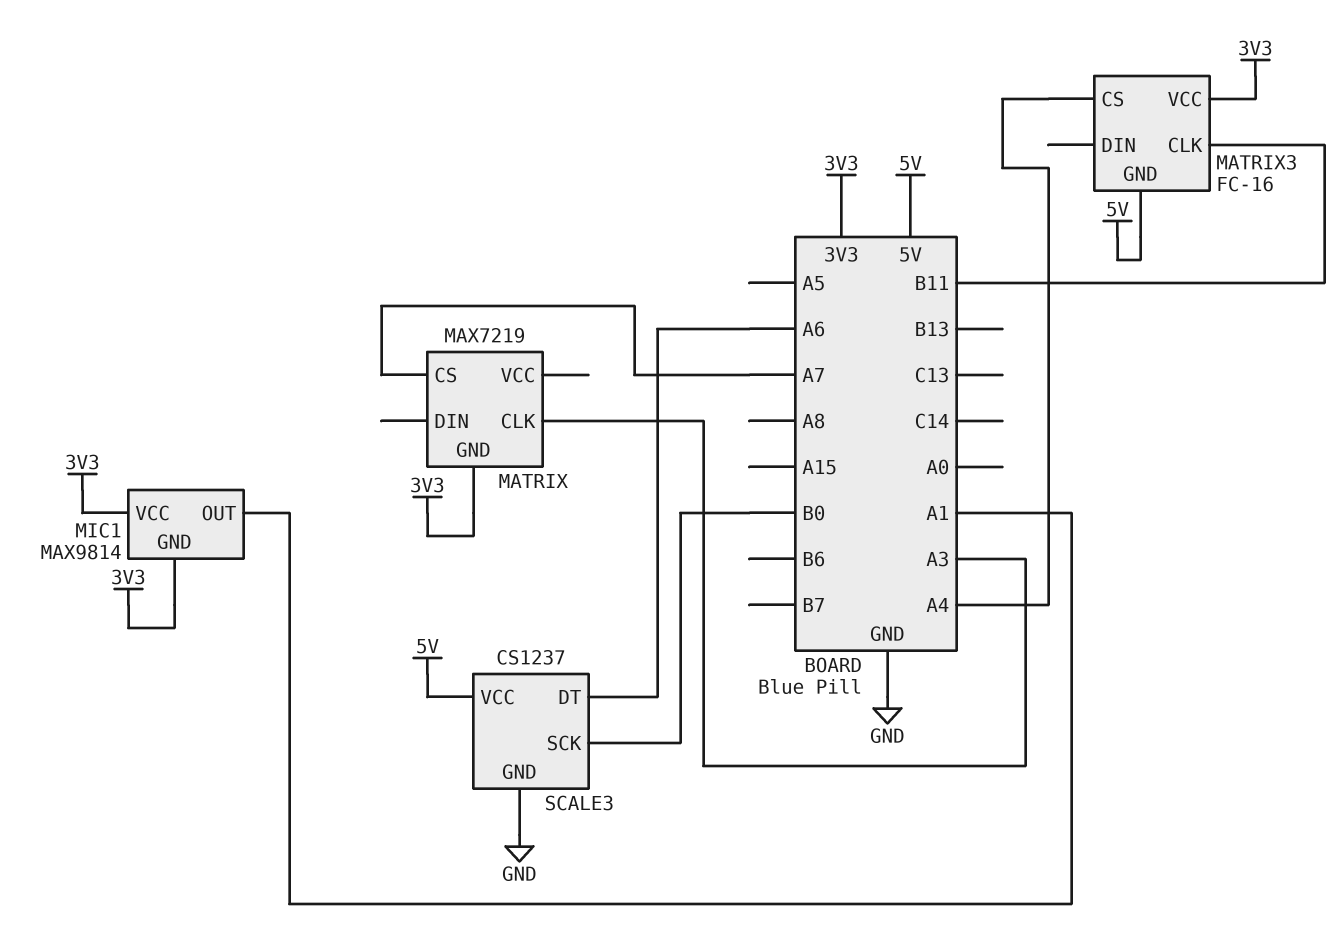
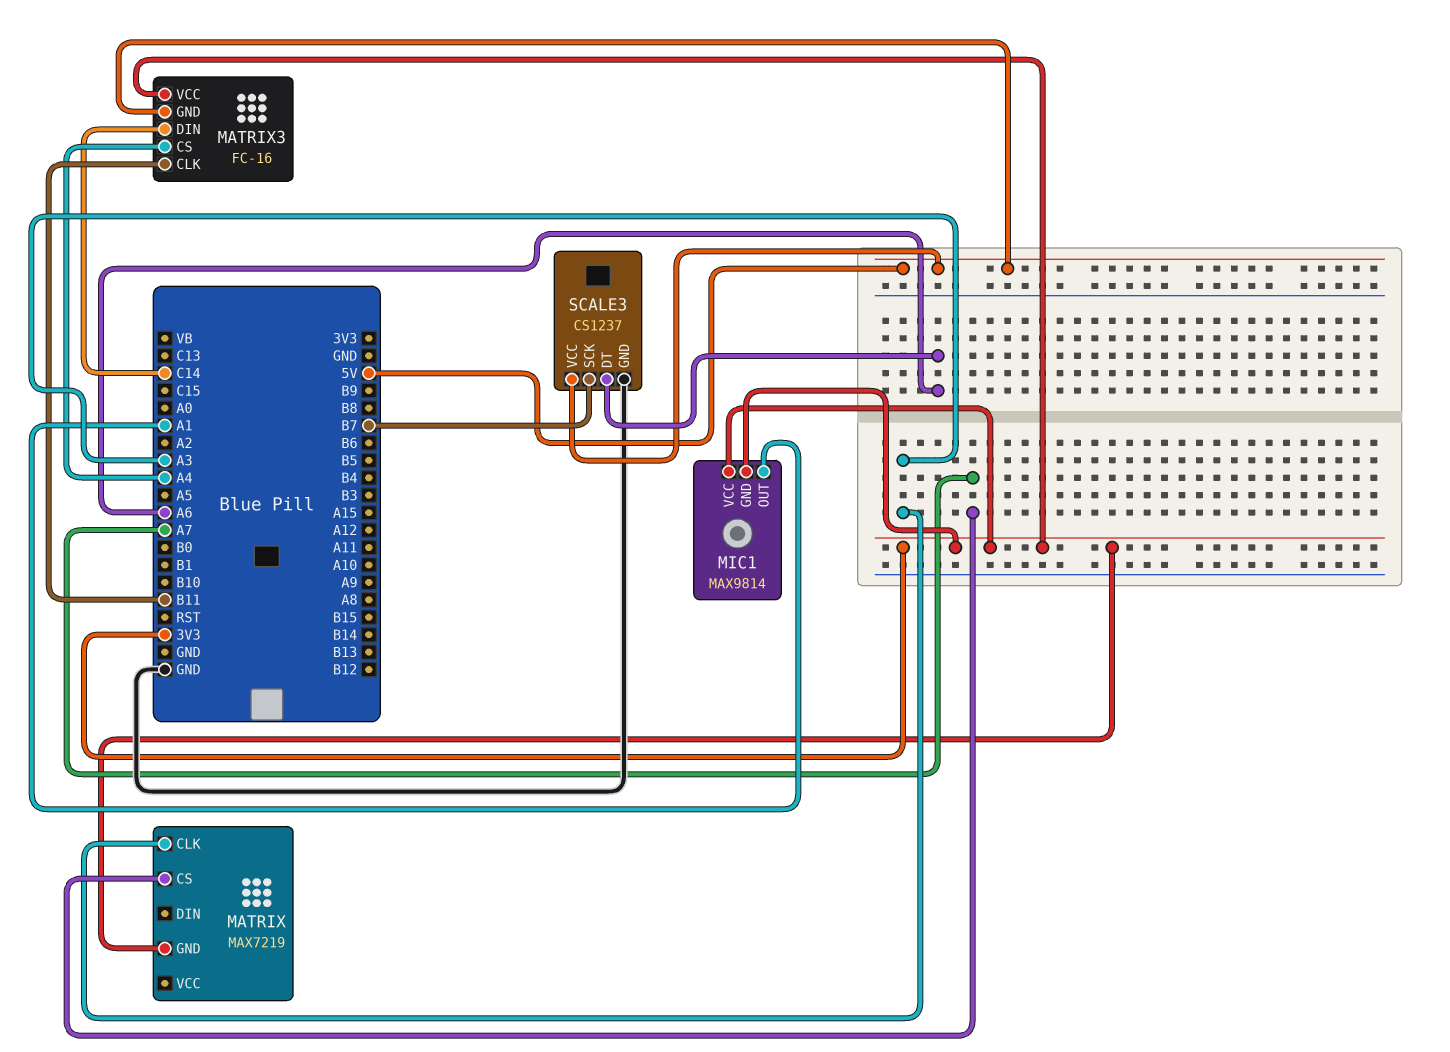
MATRIX3 pin DIN: none -> C14
SCALE3 pin SCK: B0 -> B7

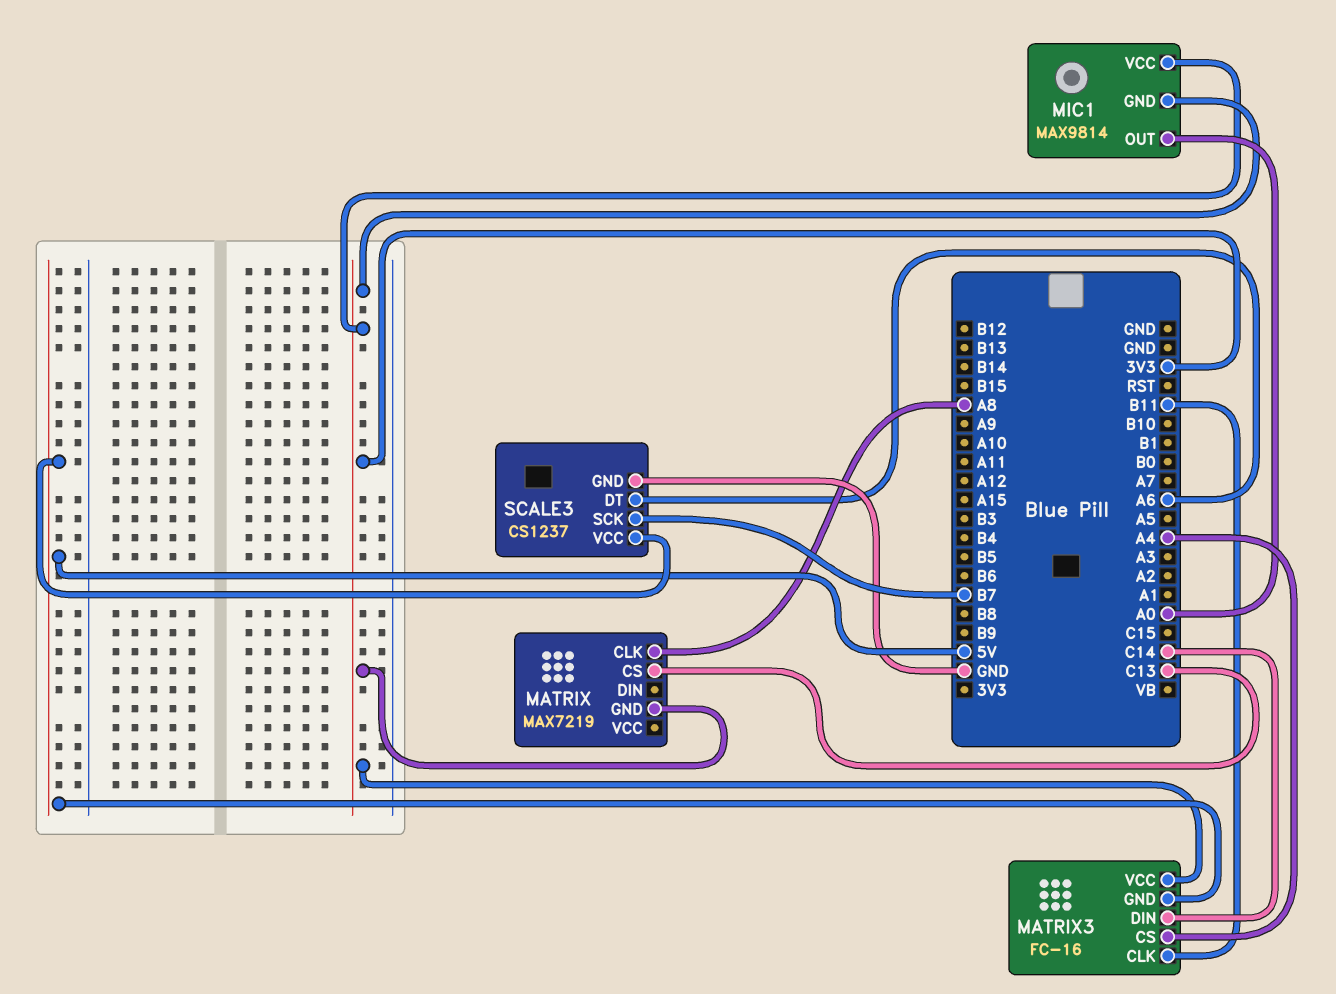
MATRIX pin CLK: A3 -> A8
MATRIX pin CS: A7 -> C13
MIC1 pin OUT: A1 -> A0

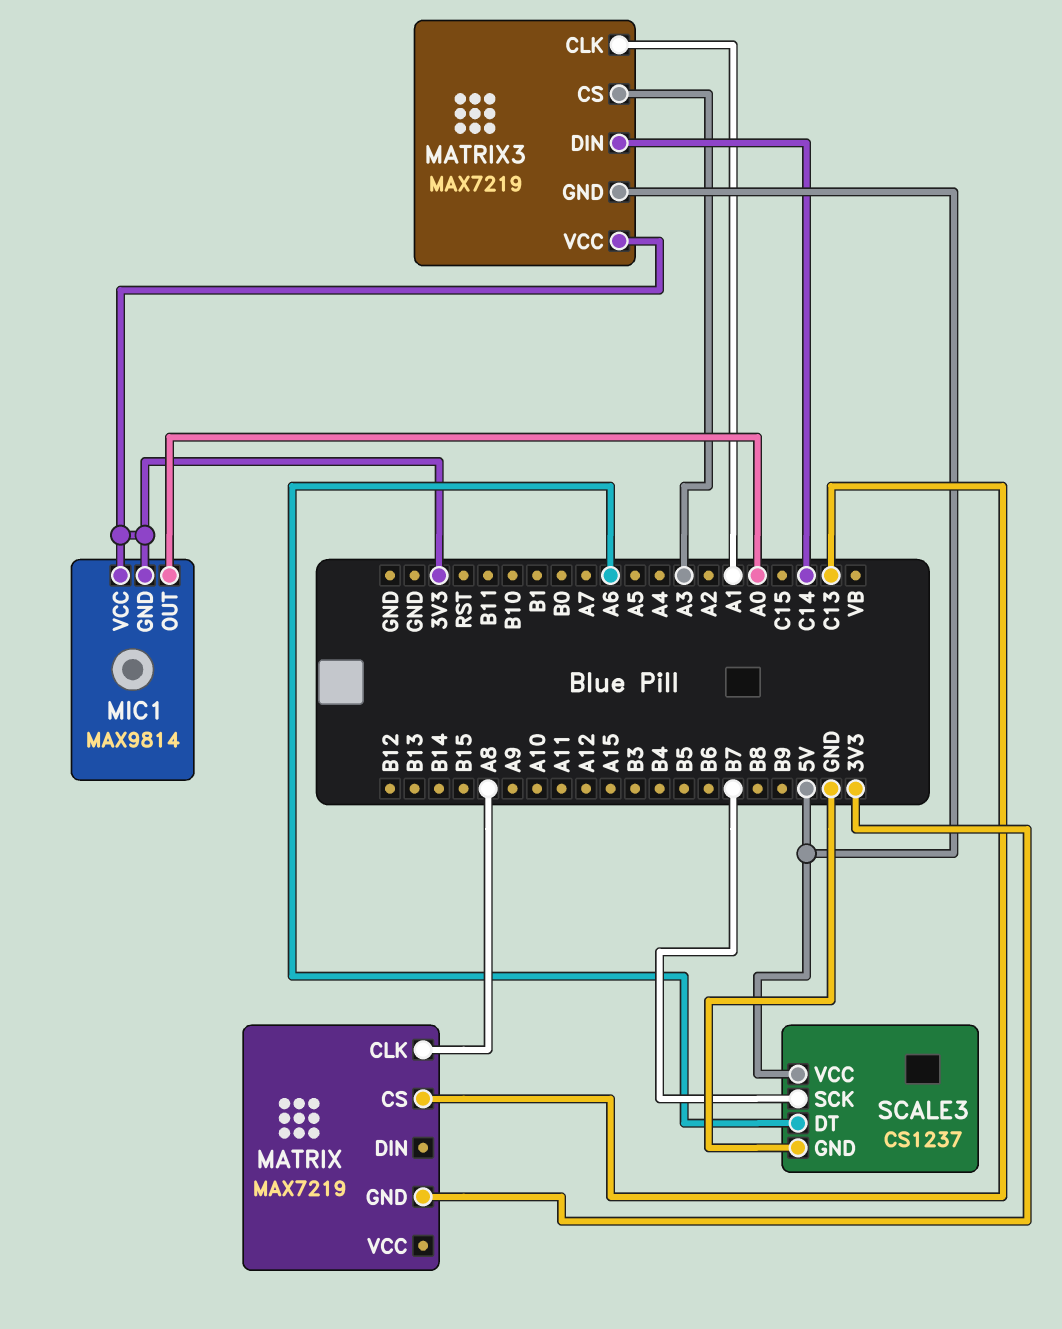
MATRIX3: FC-16 -> MAX7219
MATRIX3 pin CLK: B11 -> A1
MATRIX3 pin CS: A4 -> A3

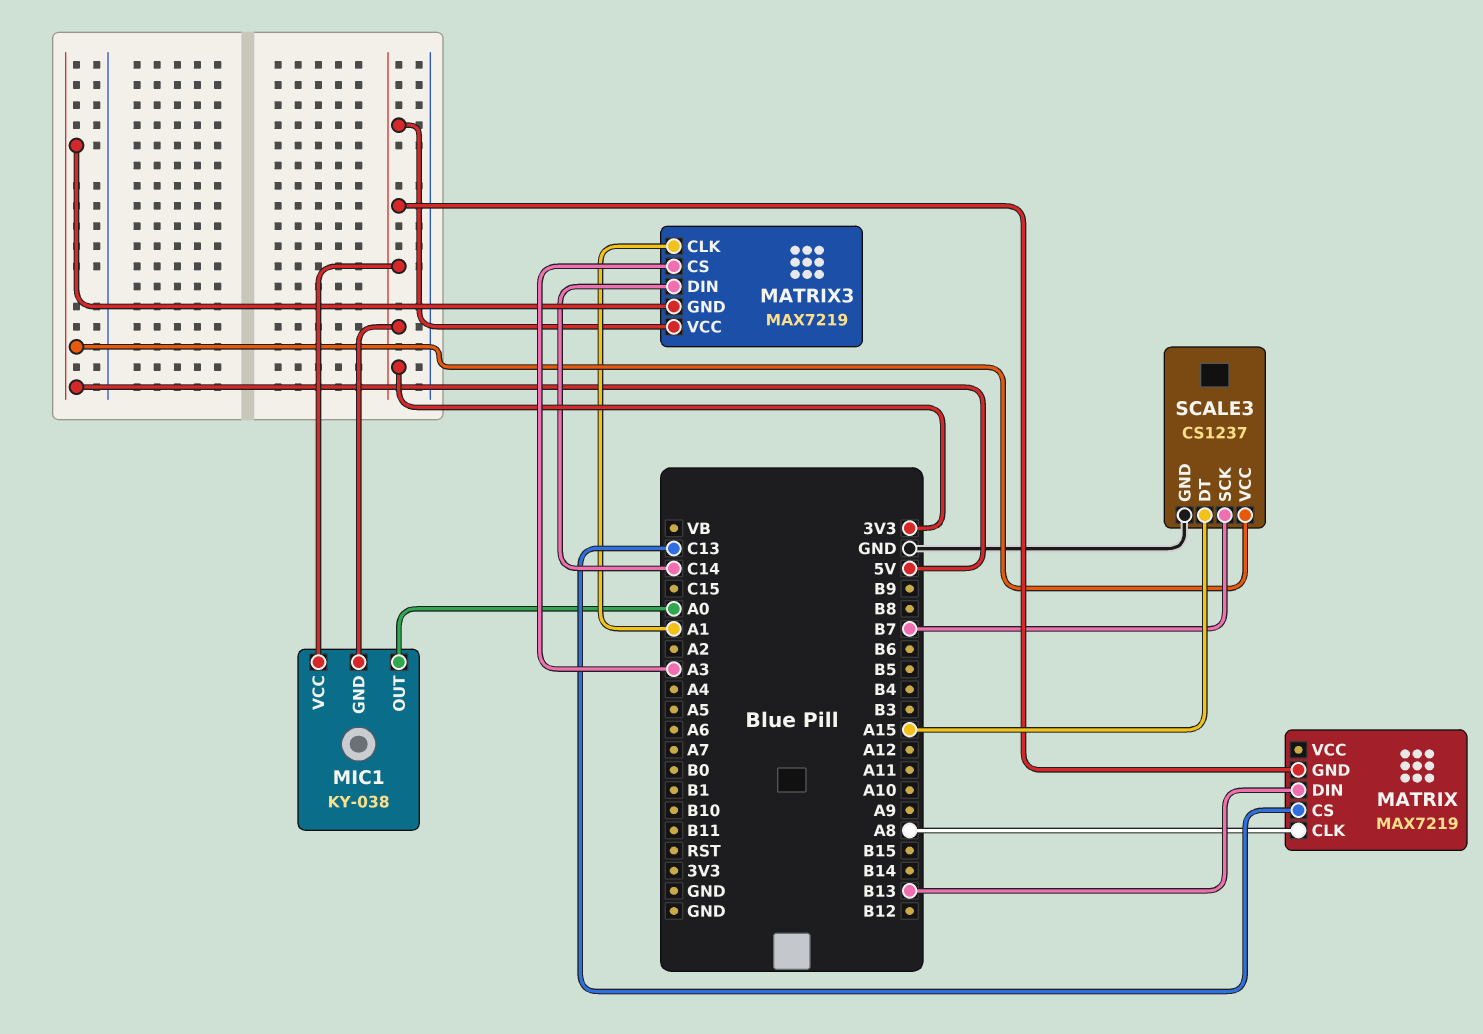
MATRIX pin DIN: none -> B13
MIC1: MAX9814 -> KY-038
SCALE3 pin DT: A6 -> A15

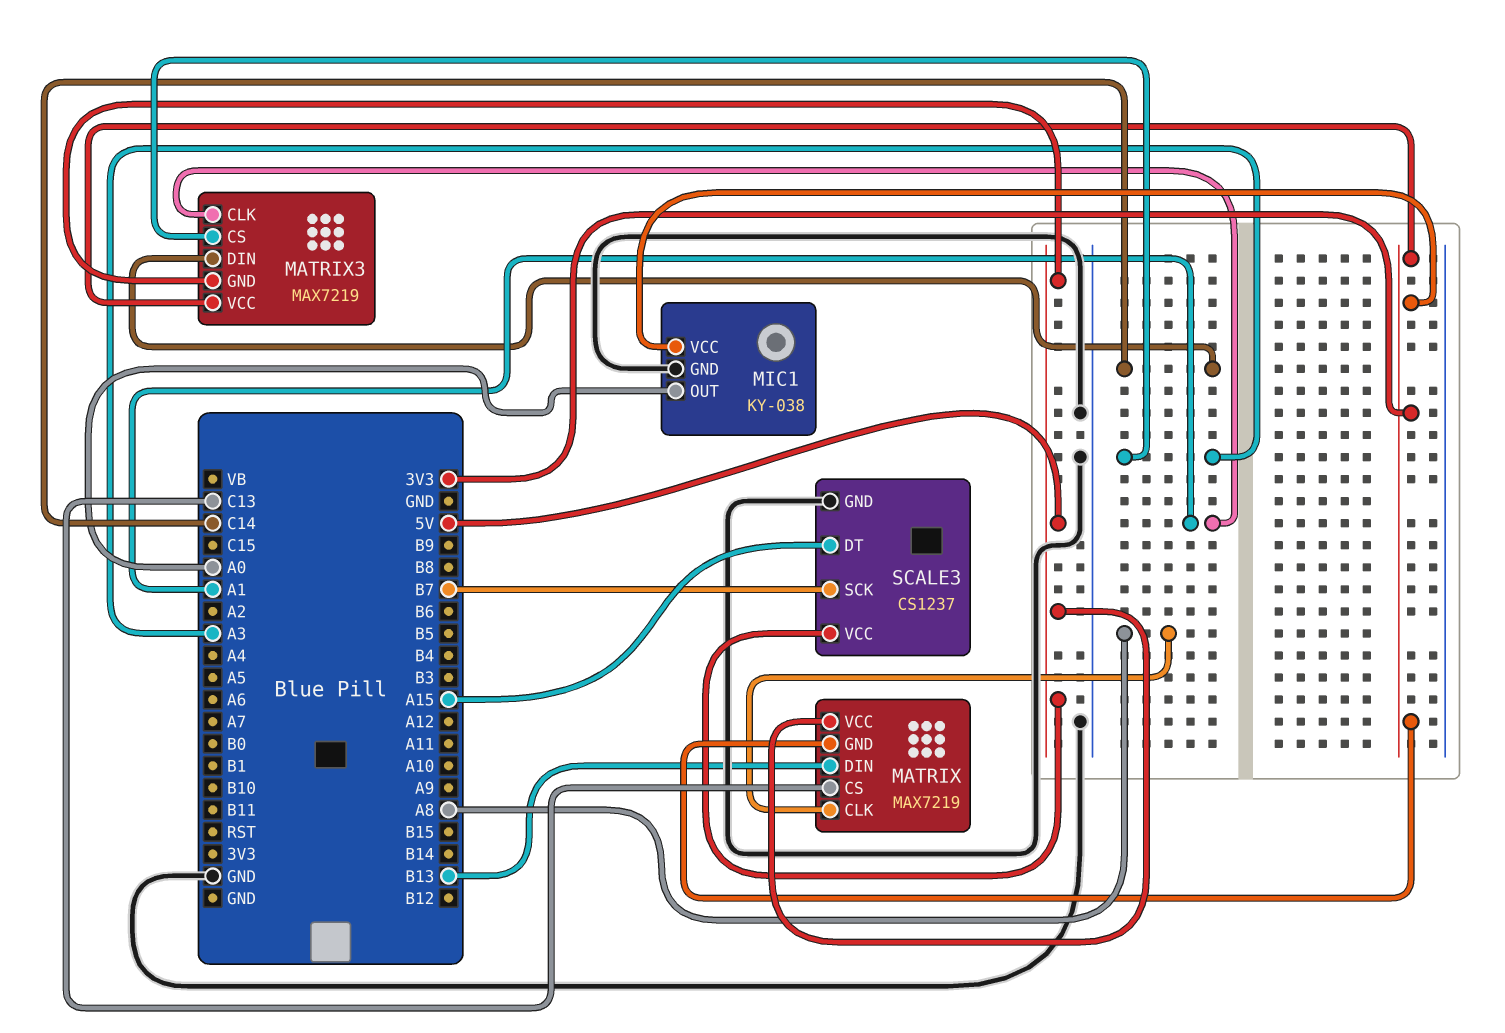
MATRIX pin VCC: none -> 5V
MIC1 pin GND: 3V3 -> GND

